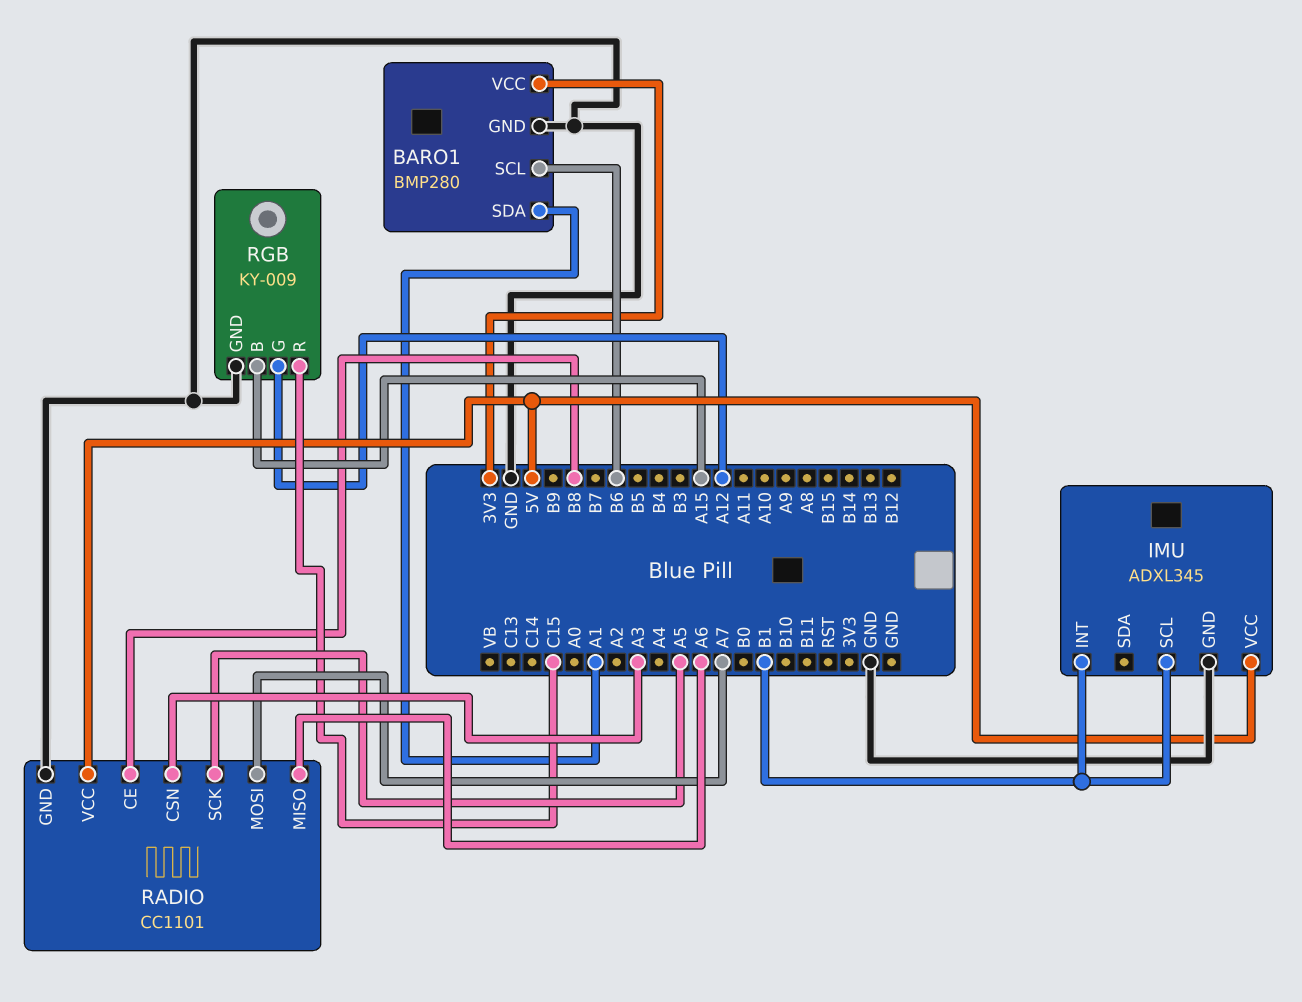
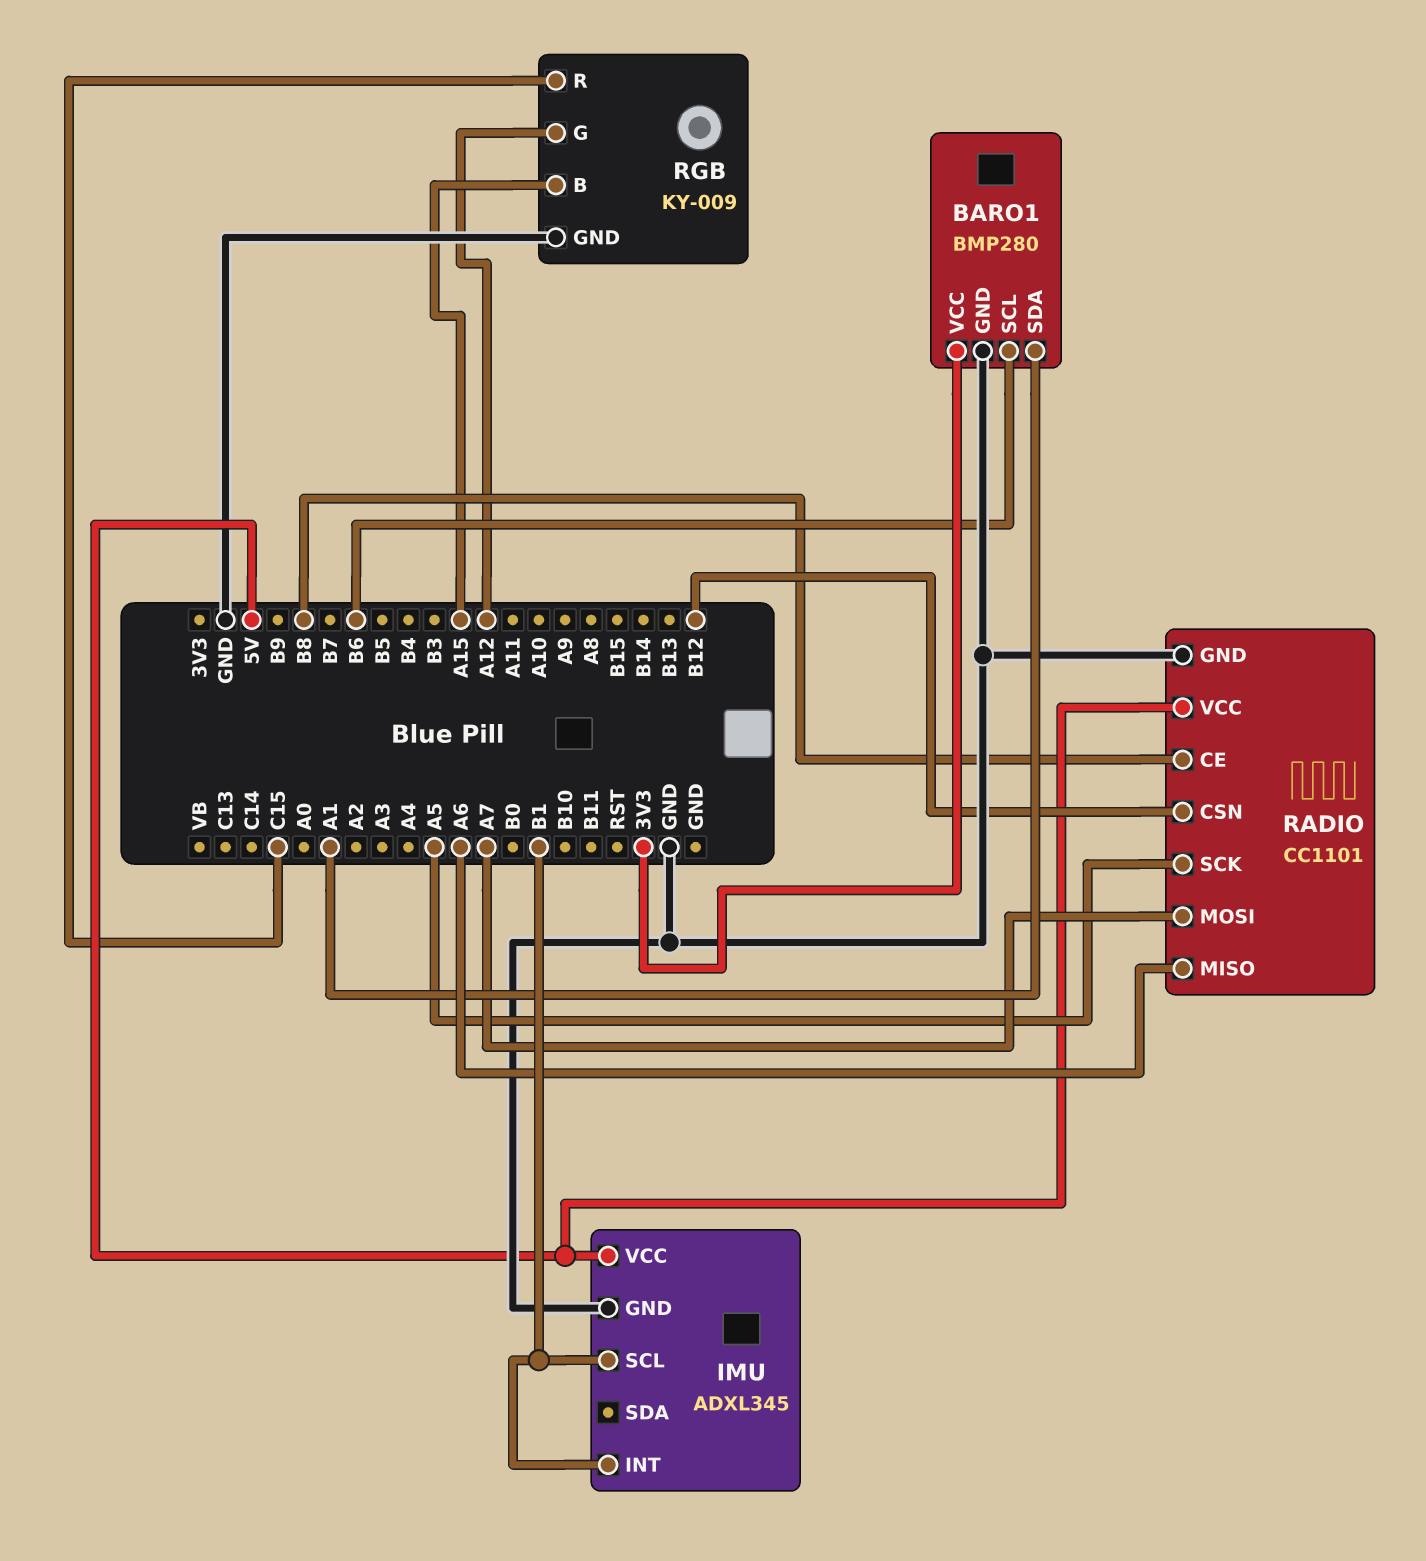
RADIO pin CSN: A3 -> B12

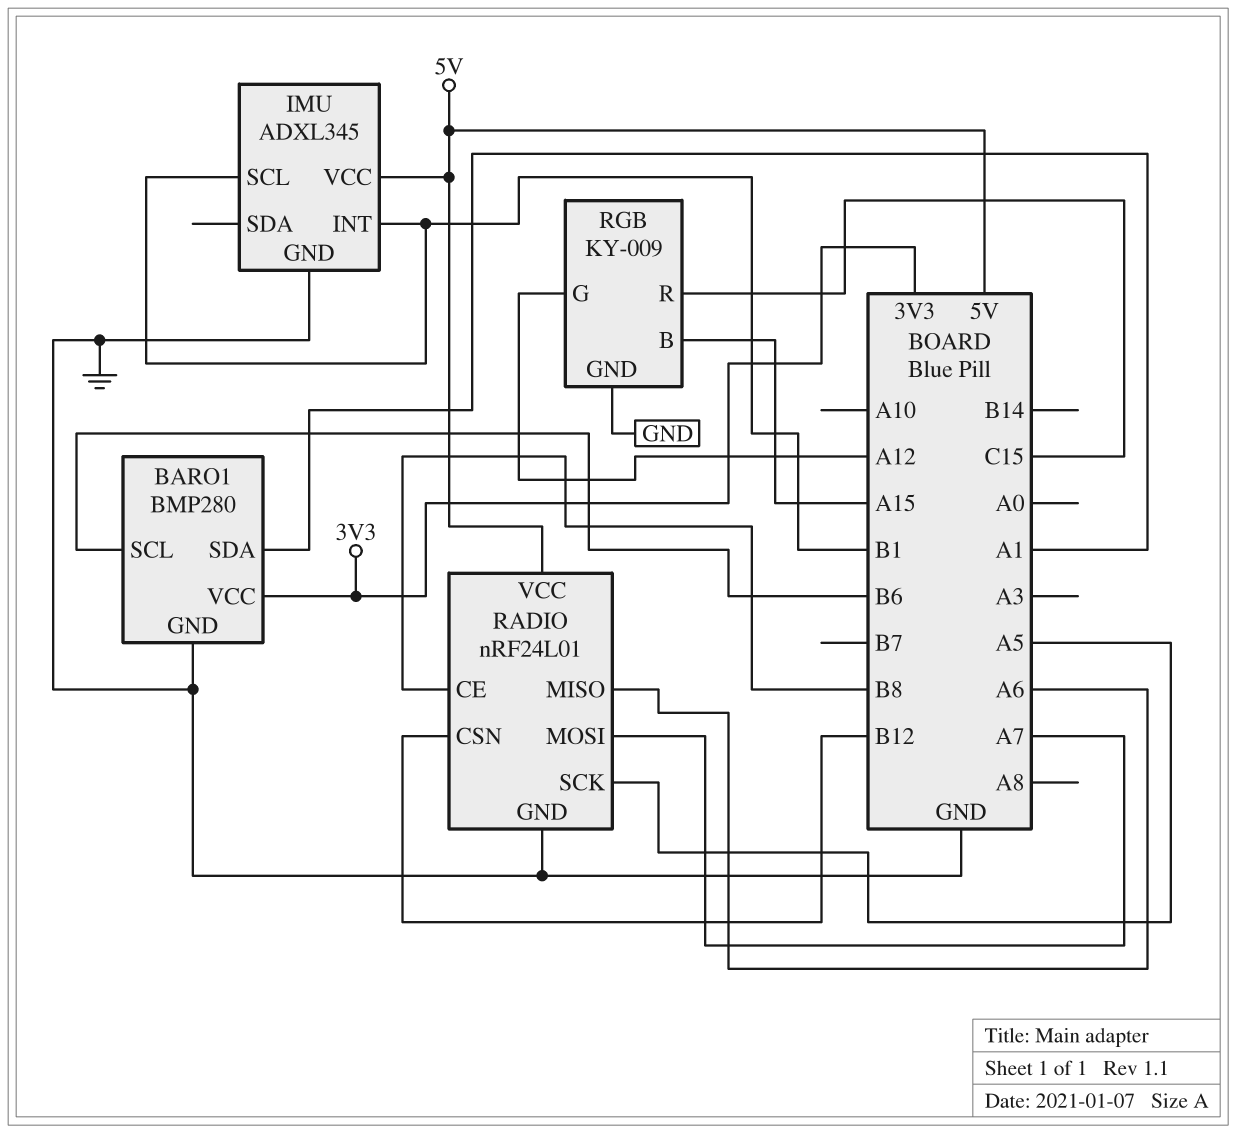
RADIO: CC1101 -> nRF24L01

